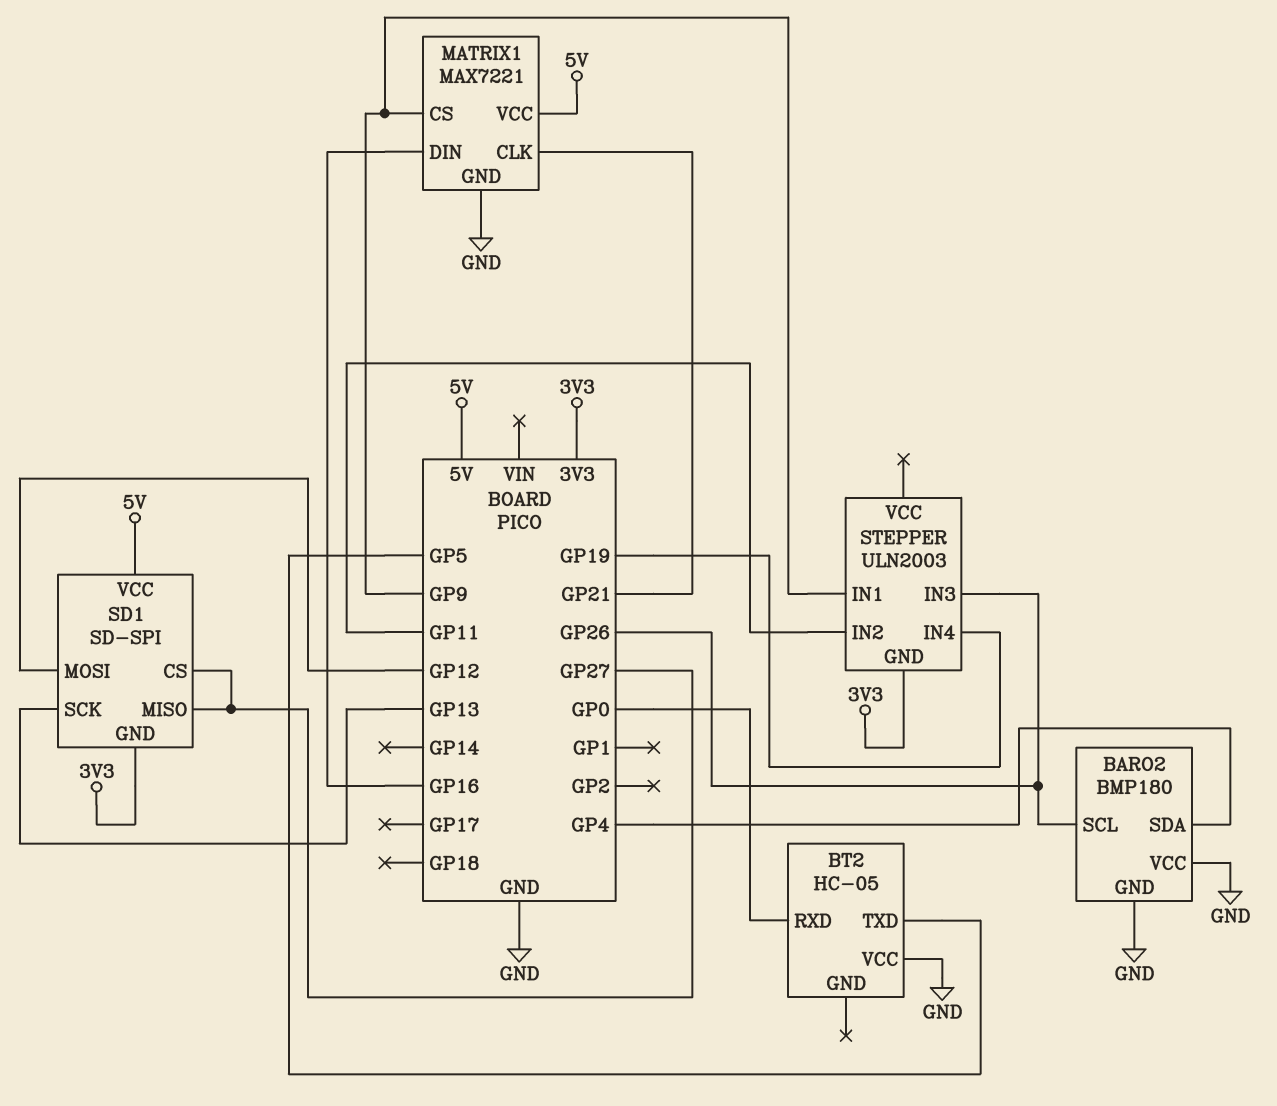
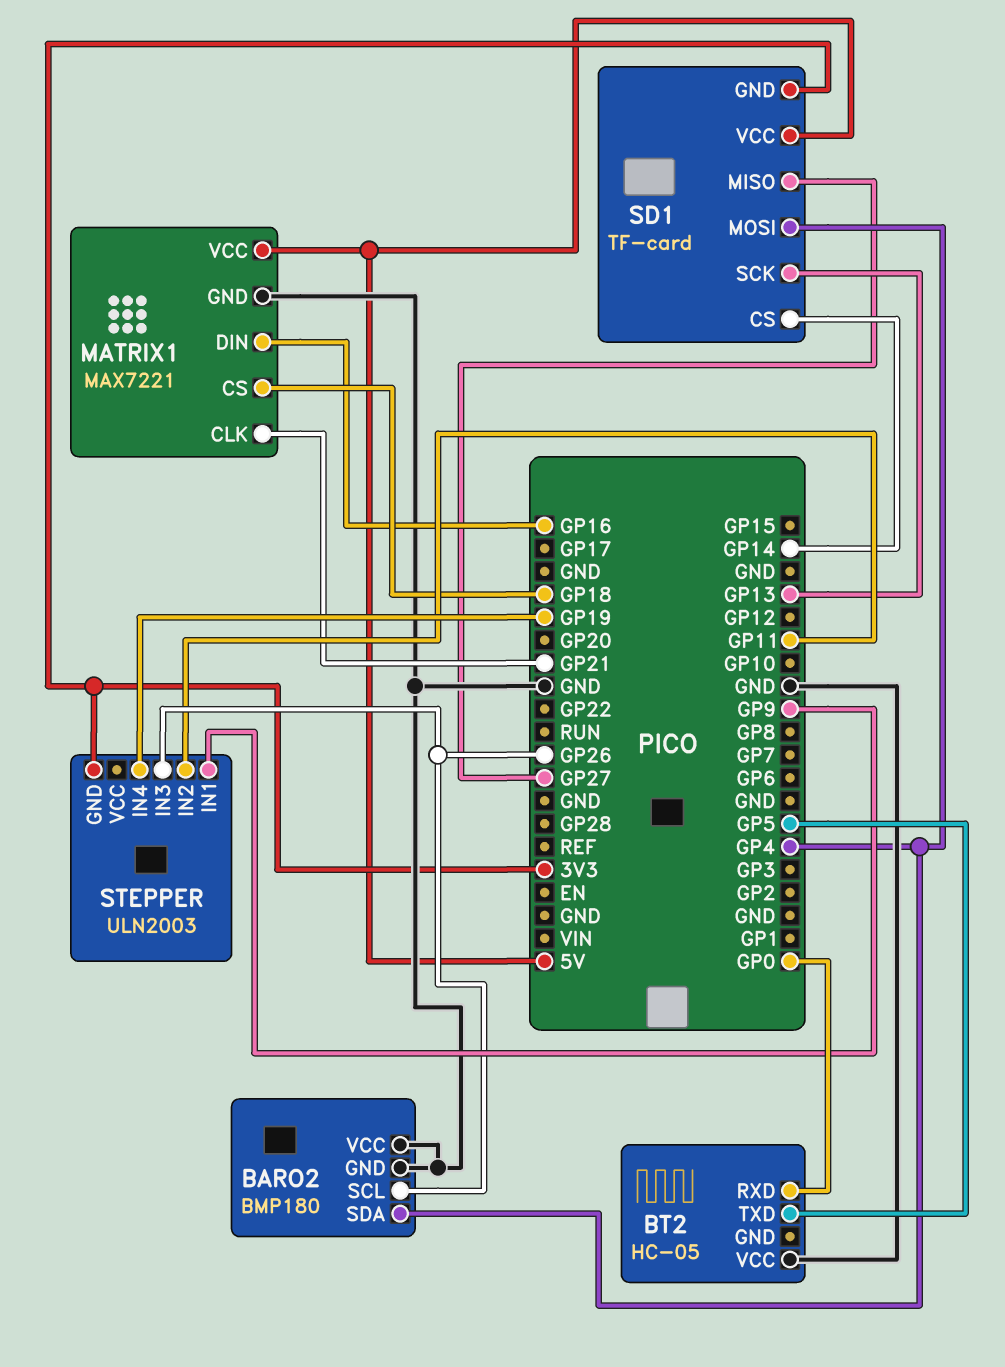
MATRIX1 pin CS: GP9 -> GP18
SD1: SD-SPI -> TF-card
SD1 pin CS: GP27 -> GP14
SD1 pin MOSI: GP12 -> GP4

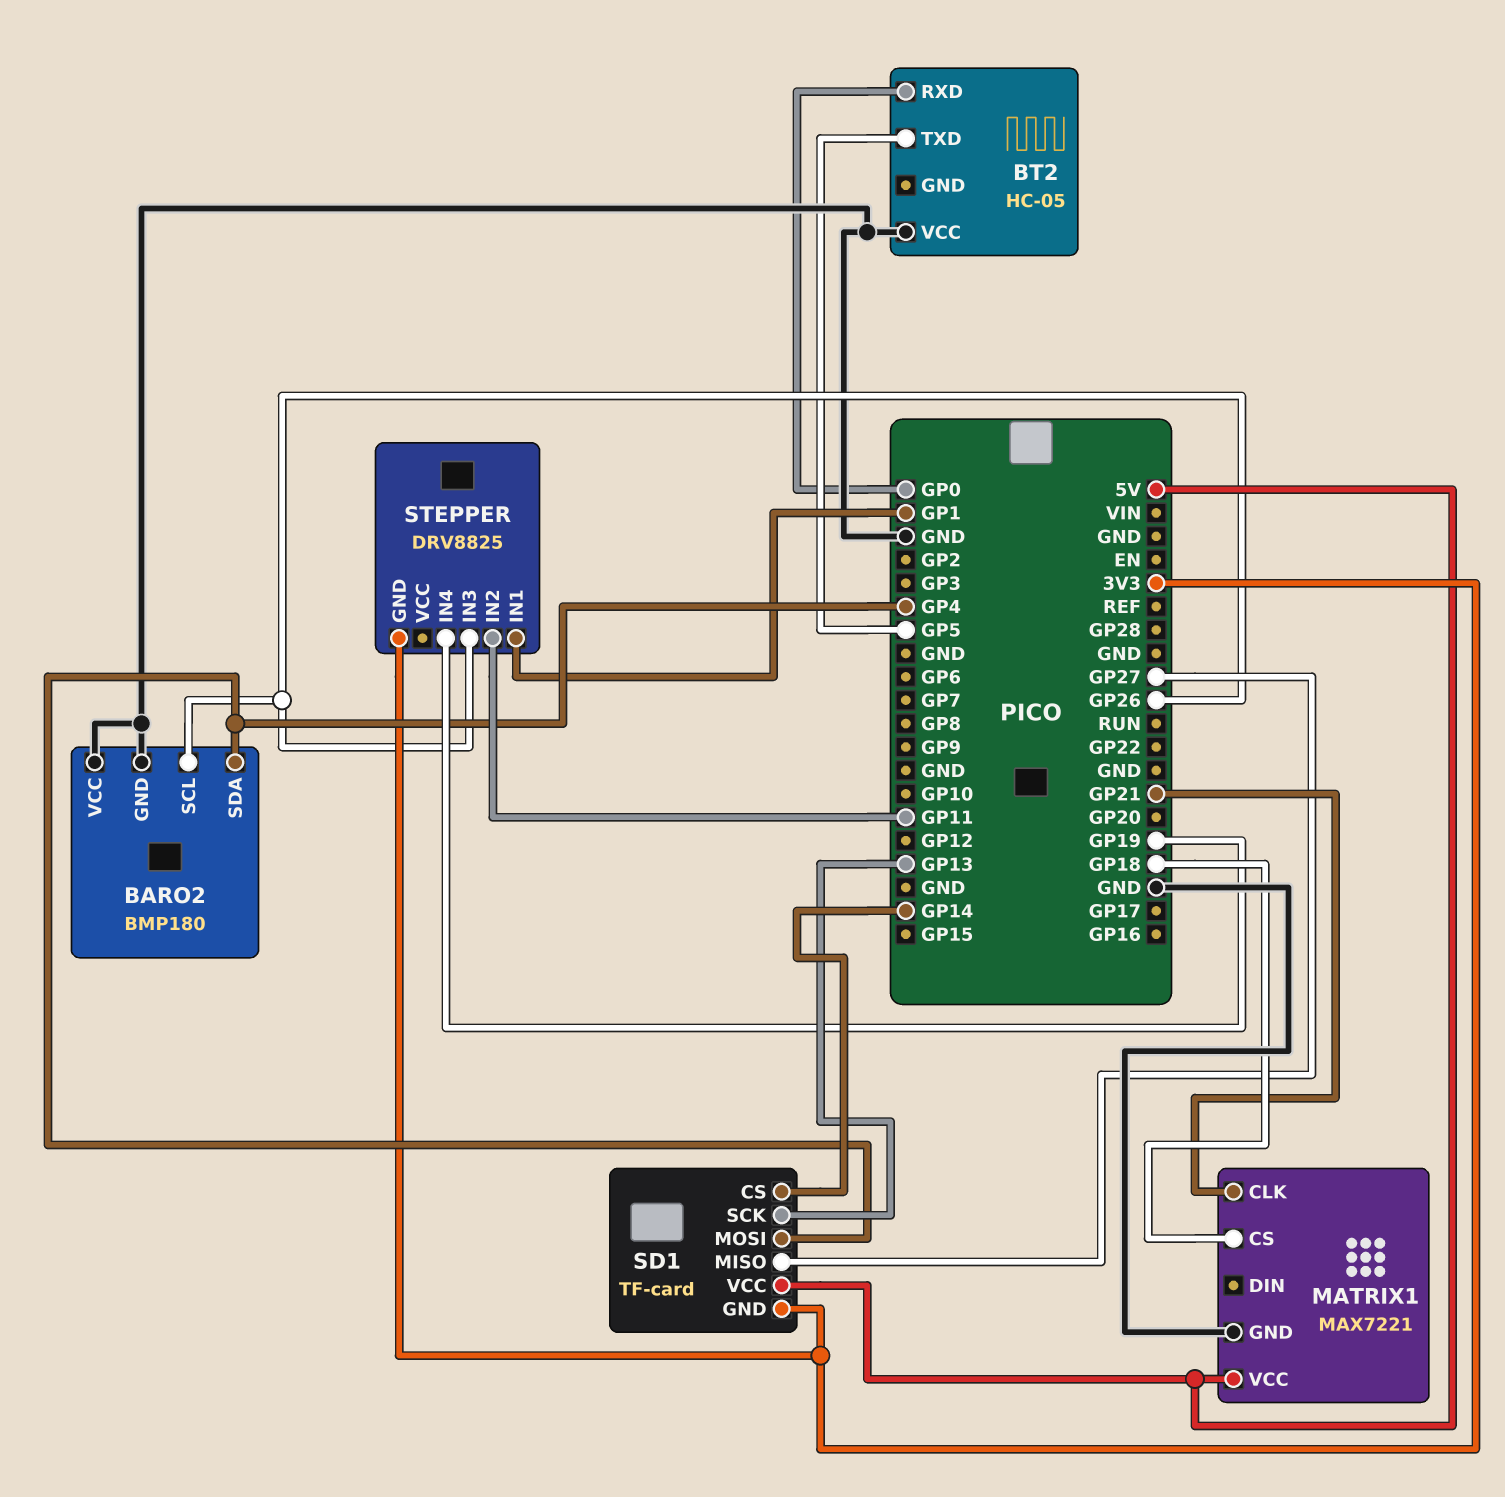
MATRIX1 pin DIN: GP16 -> none
STEPPER: ULN2003 -> DRV8825
STEPPER pin IN1: GP9 -> GP1

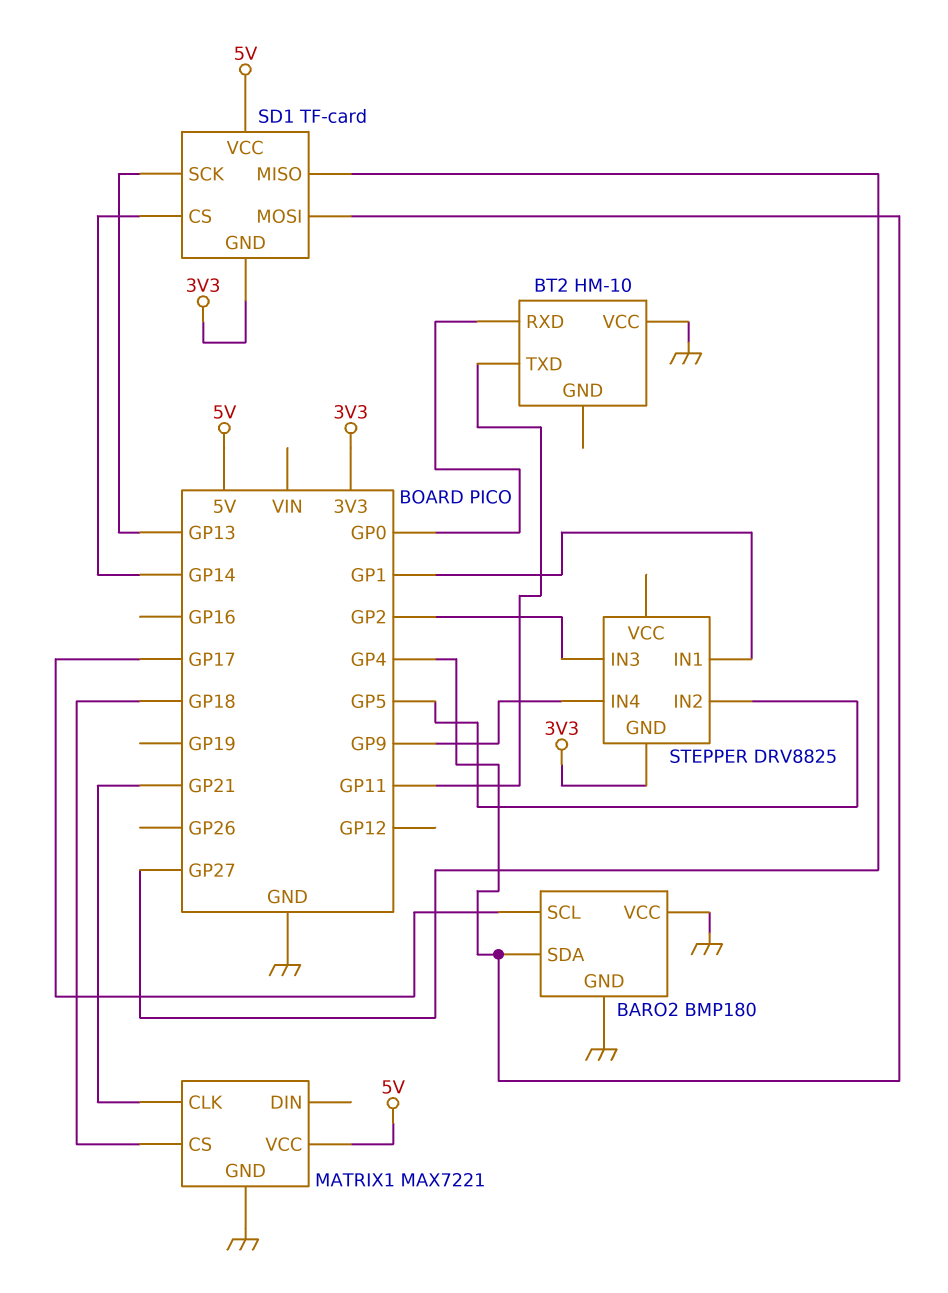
BARO2 pin SCL: GP26 -> GP17
BT2: HC-05 -> HM-10
BT2 pin TXD: GP5 -> GP11
STEPPER pin IN2: GP11 -> GP5
STEPPER pin IN3: GP26 -> GP2
STEPPER pin IN4: GP19 -> GP9

